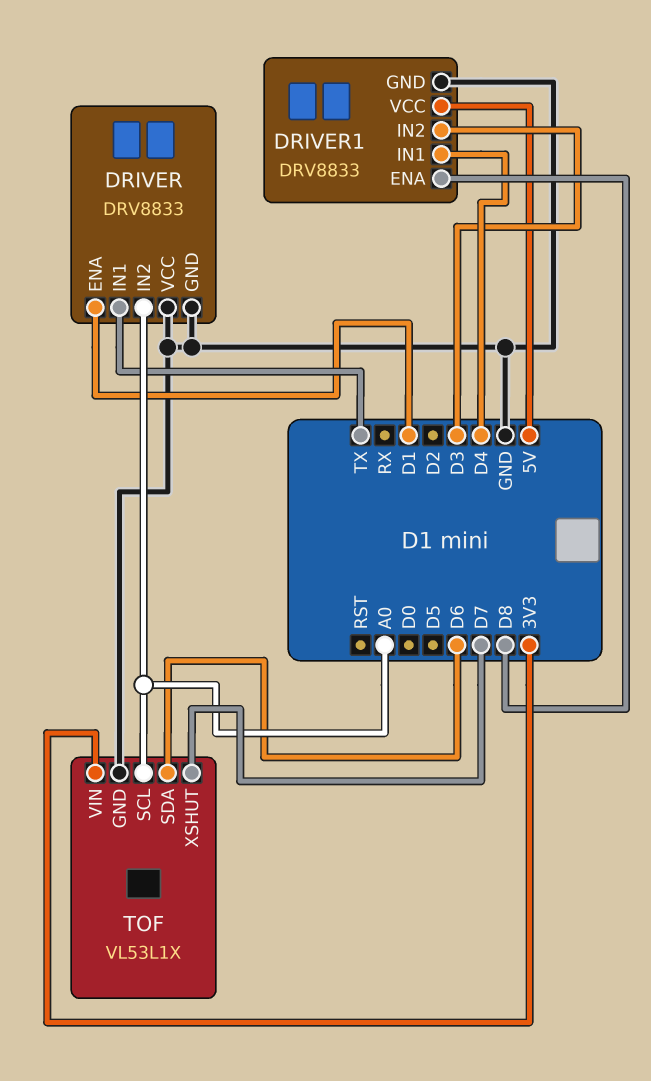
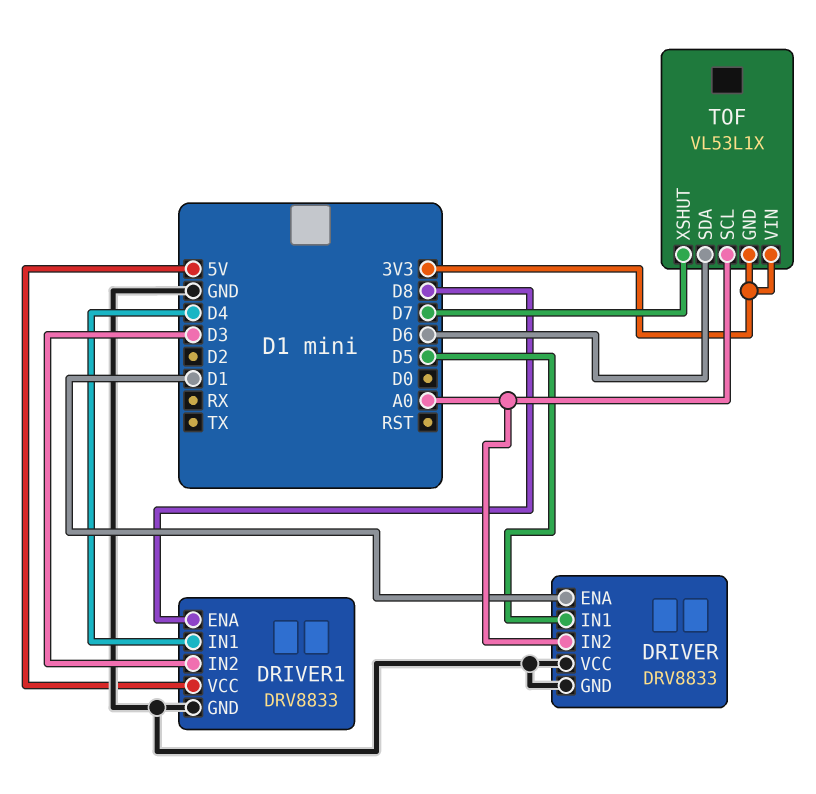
DRIVER pin IN1: TX -> D5
TOF pin GND: GND -> 3V3

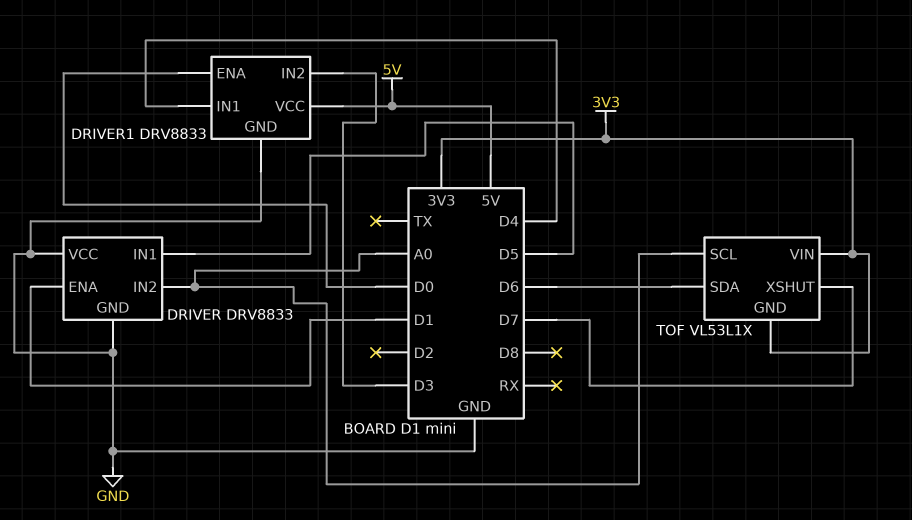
DRIVER1 pin ENA: D8 -> D0

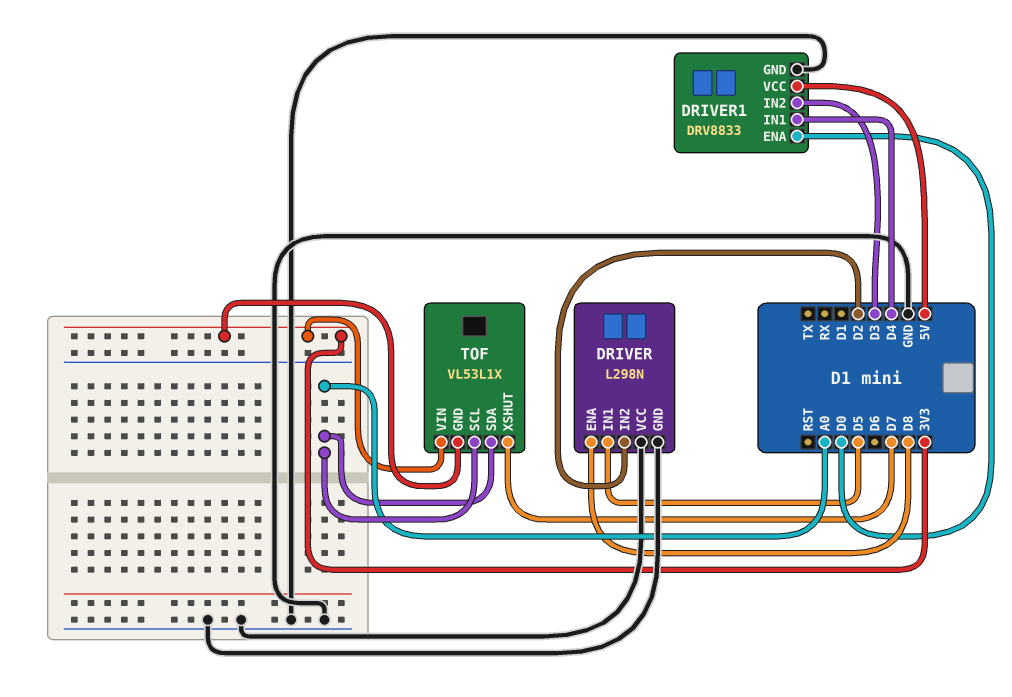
DRIVER: DRV8833 -> L298N
DRIVER pin ENA: D1 -> D8
DRIVER pin IN2: A0 -> D2
TOF pin SDA: D6 -> A0

